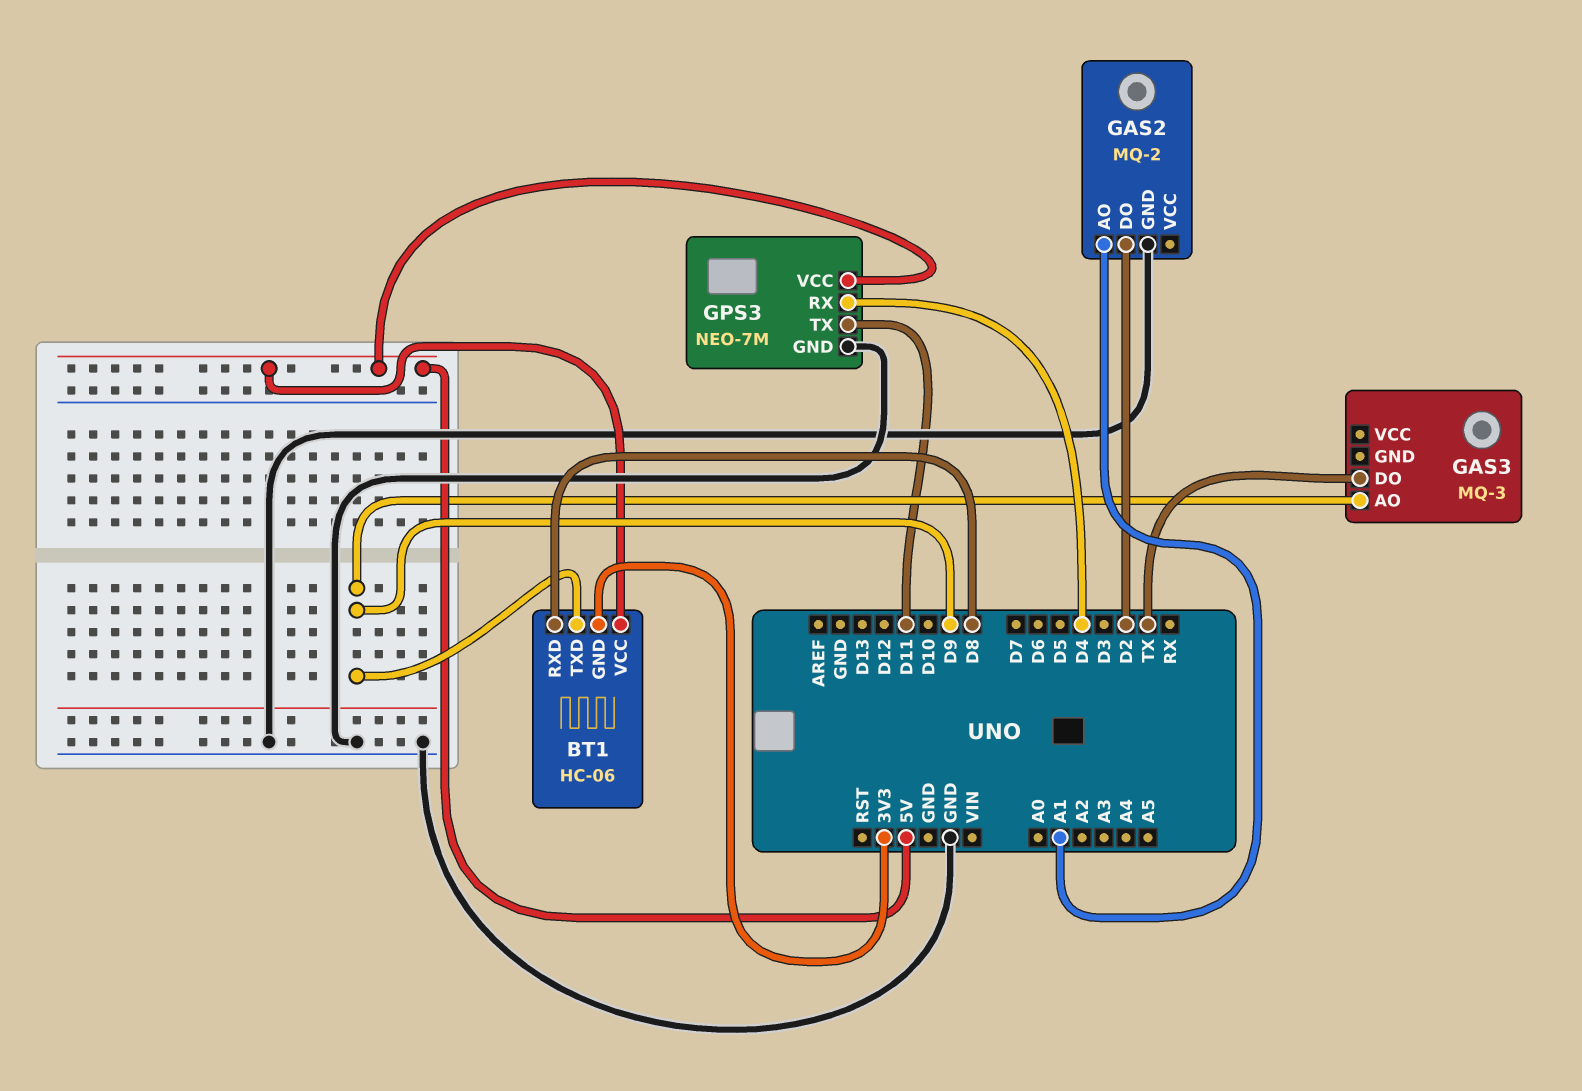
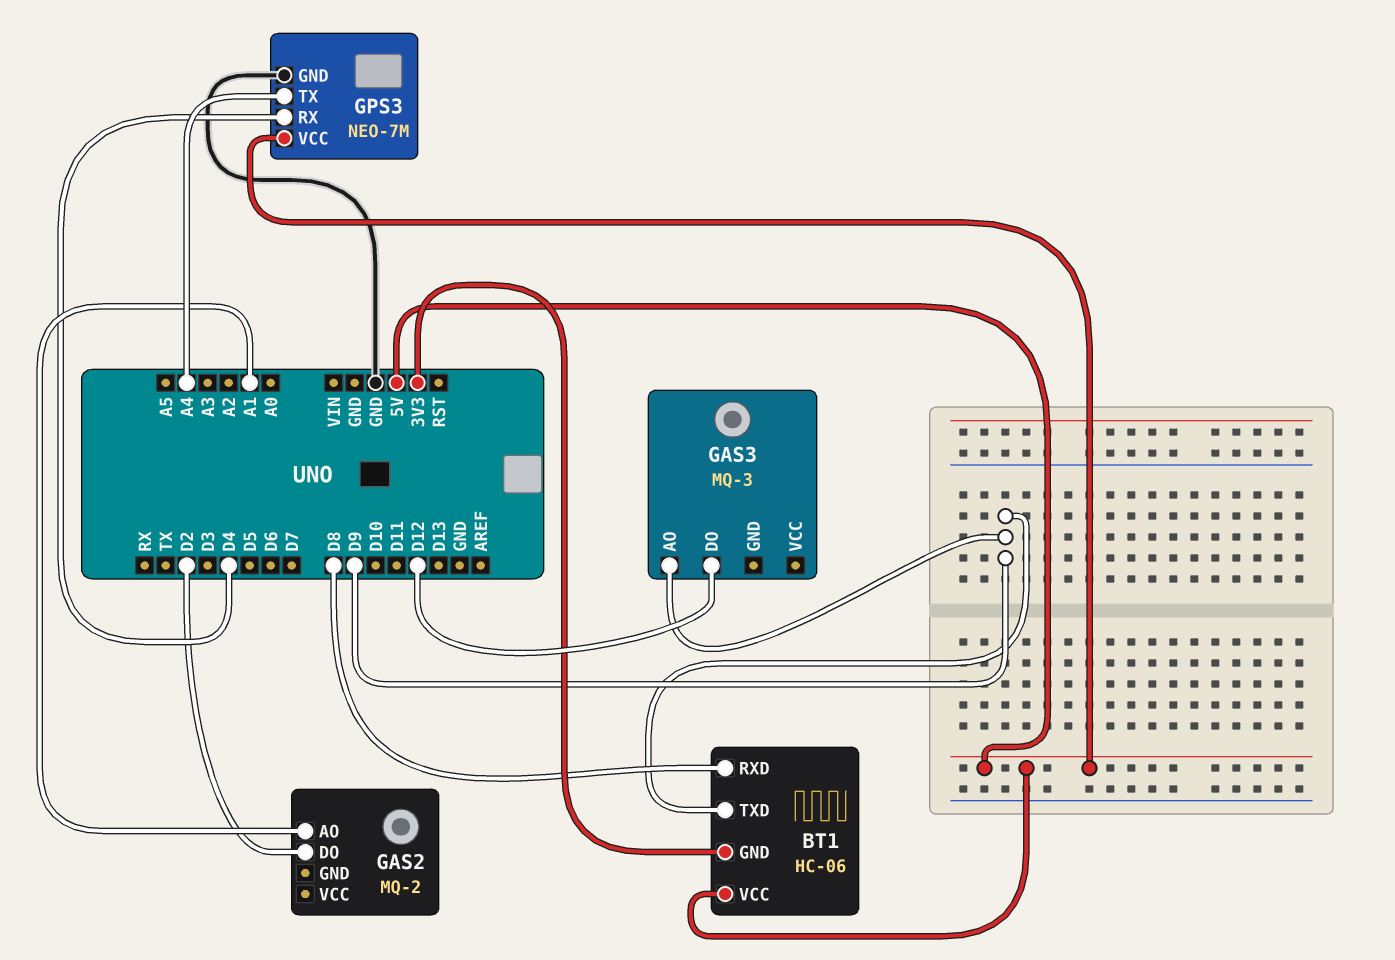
GAS2 pin GND: GND -> none
GAS3 pin DO: TX -> D12
GPS3 pin TX: D11 -> A4

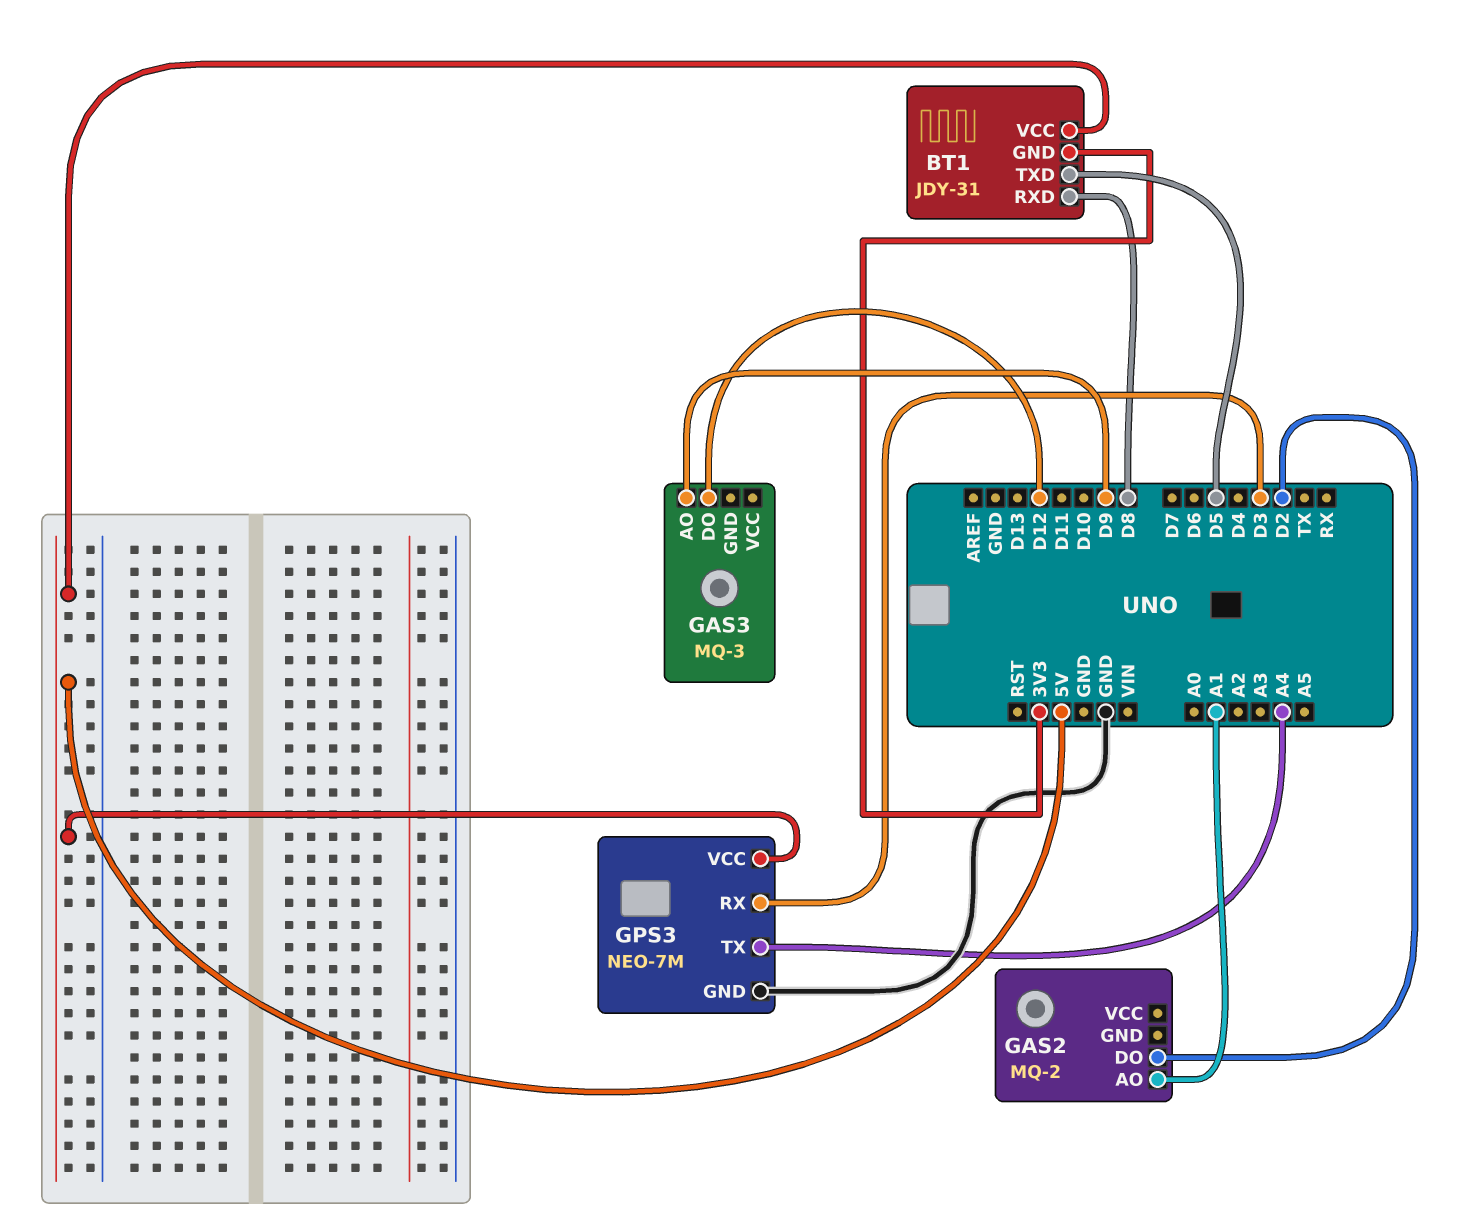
BT1: HC-06 -> JDY-31
BT1 pin TXD: D9 -> D5
GPS3 pin RX: D4 -> D3

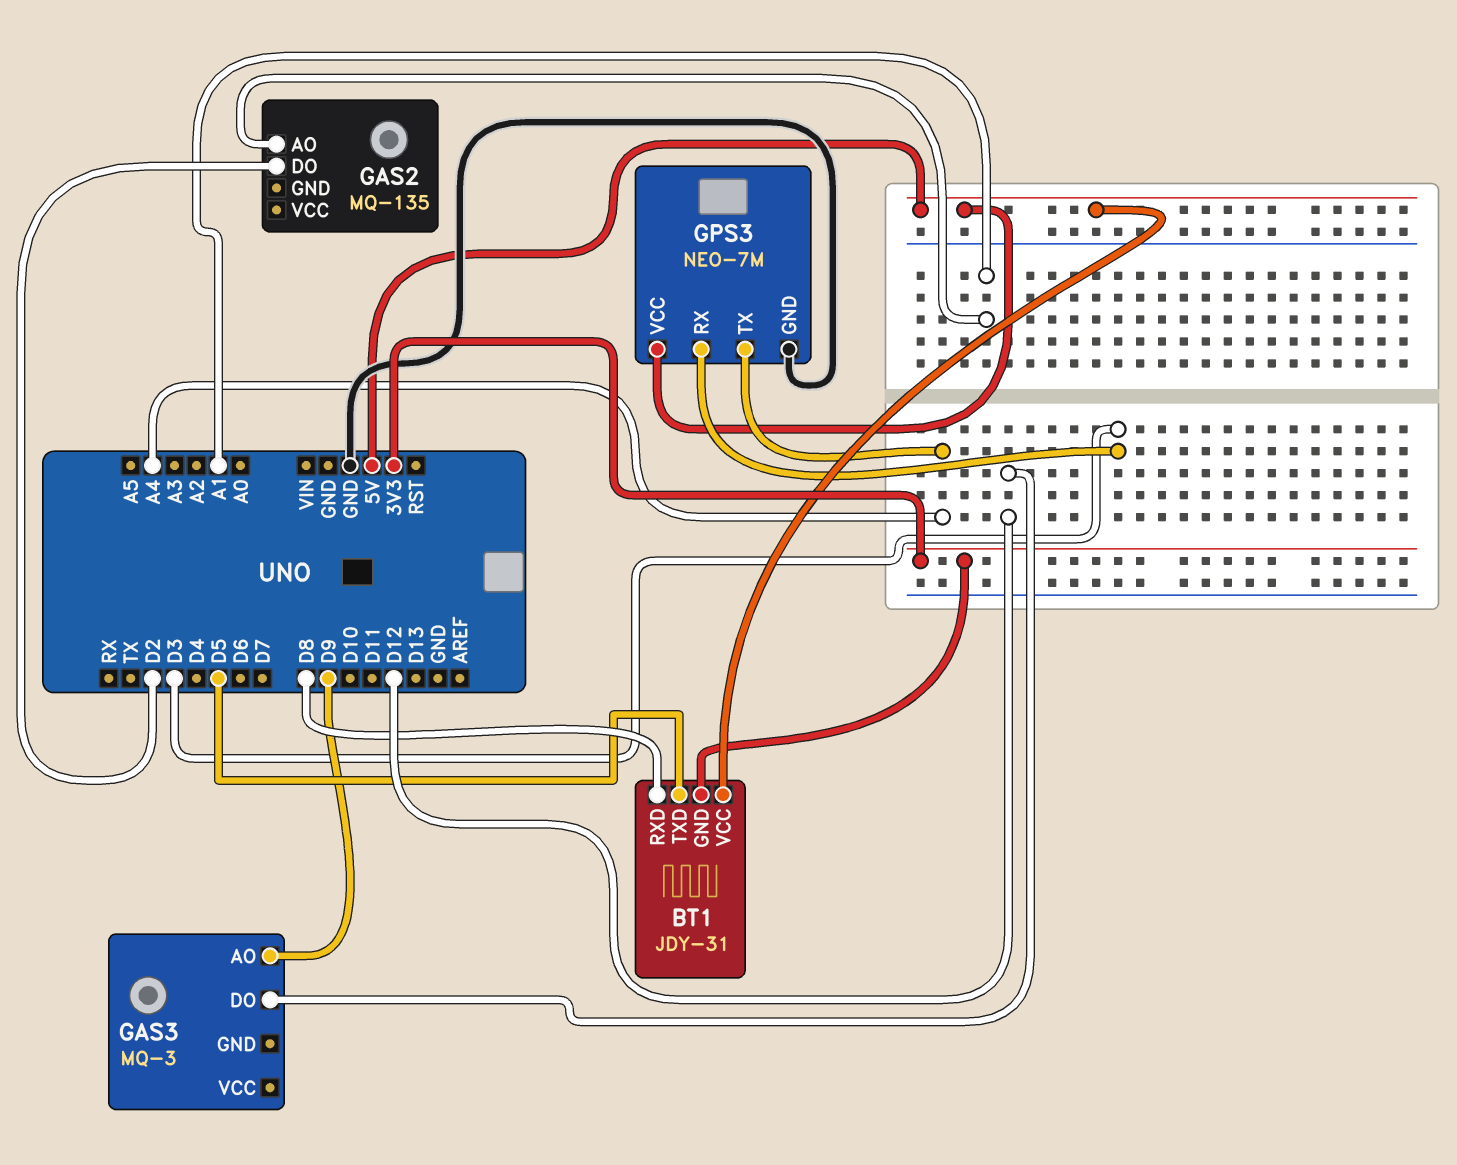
GAS2: MQ-2 -> MQ-135

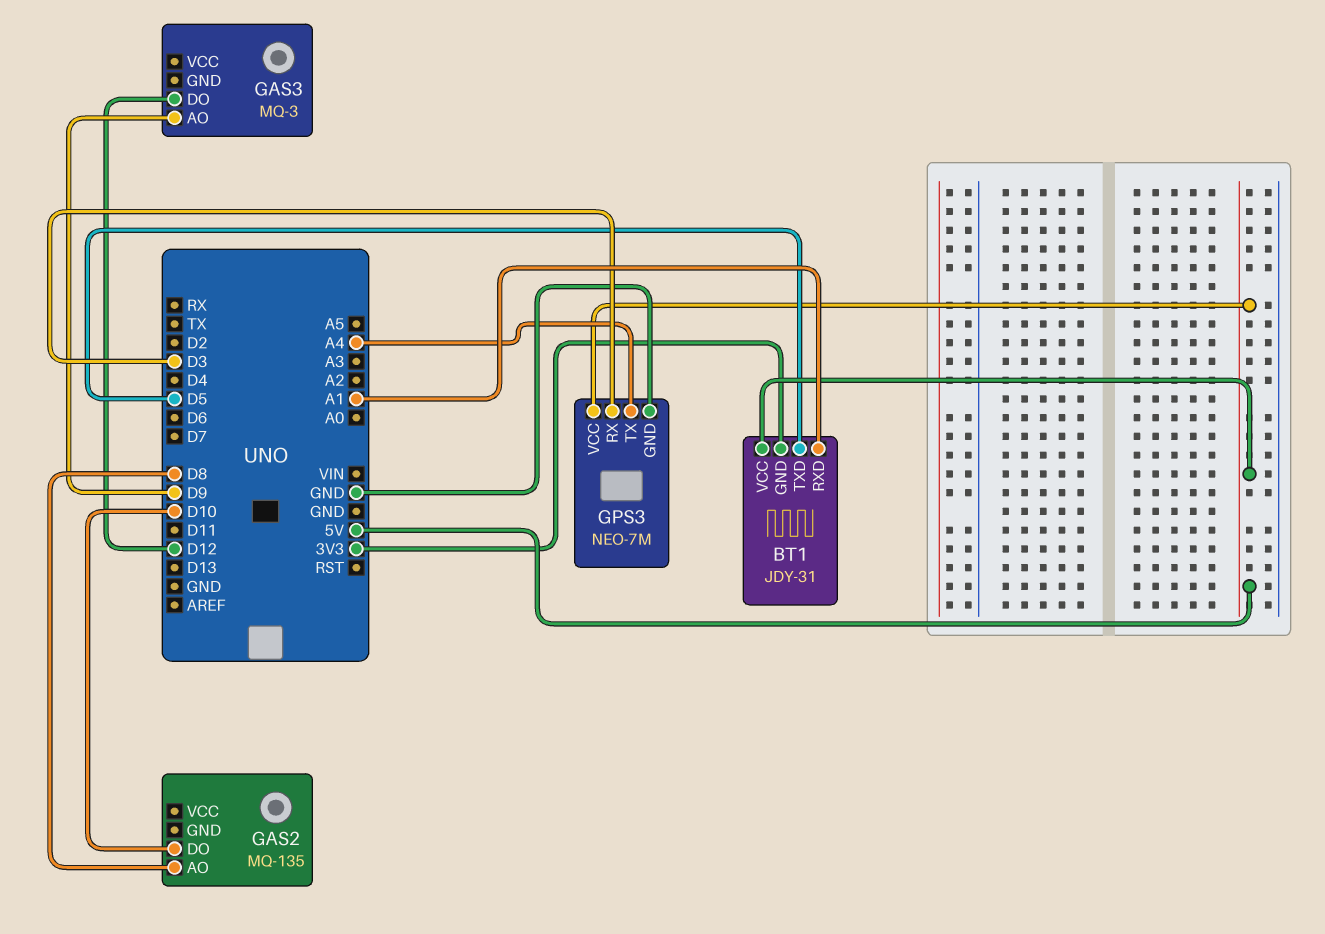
BT1 pin RXD: D8 -> A1
GAS2 pin AO: A1 -> D8
GAS2 pin DO: D2 -> D10

